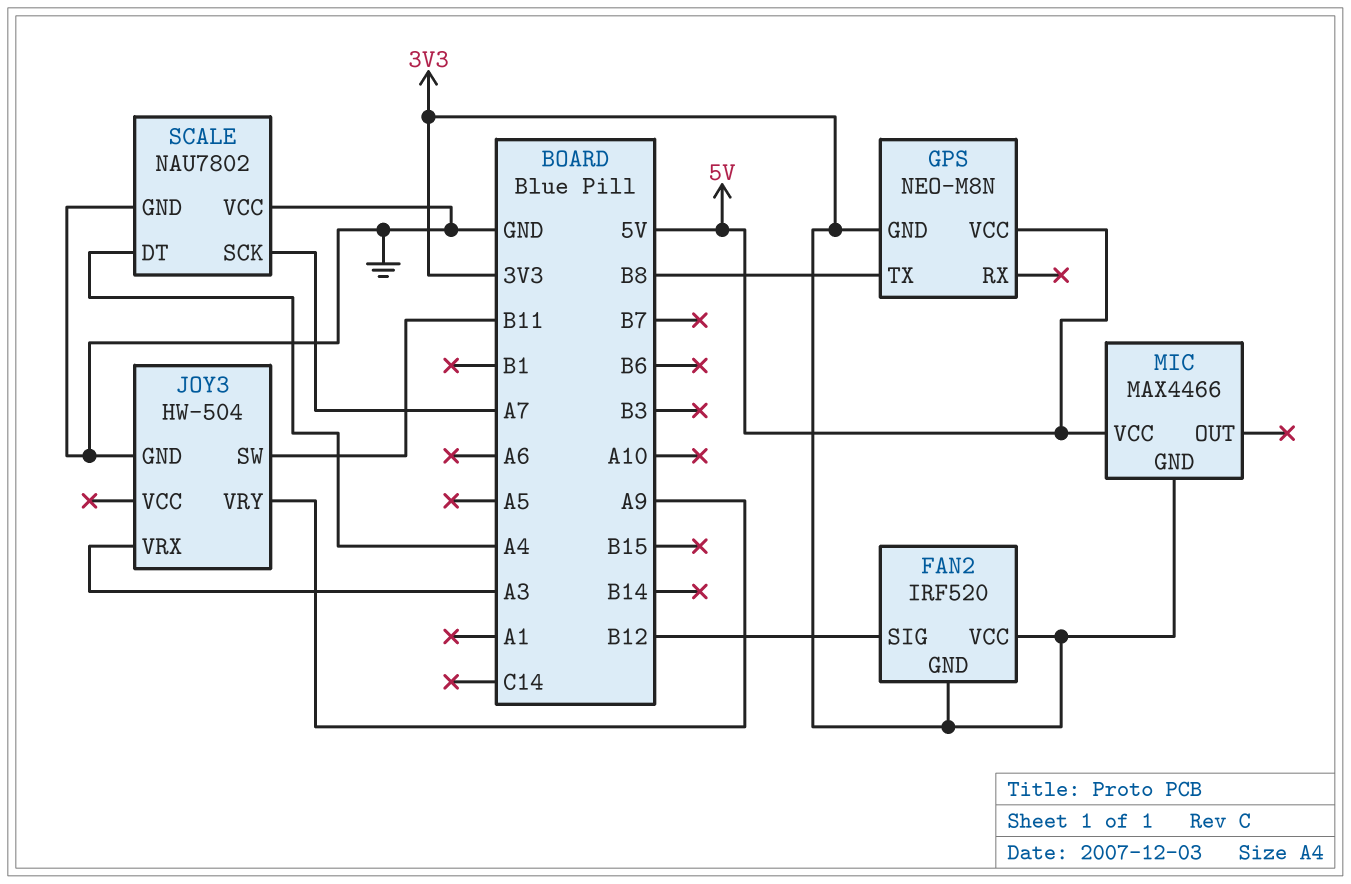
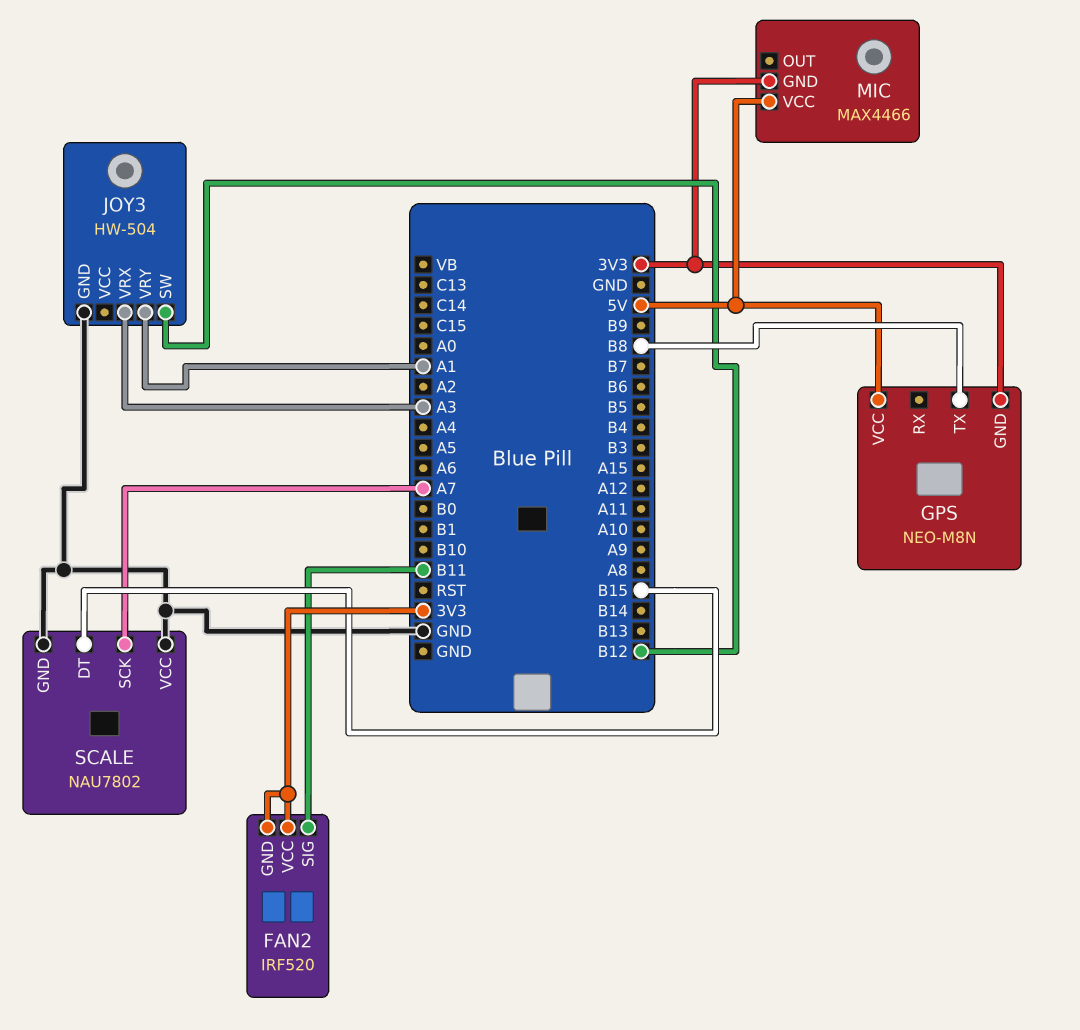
FAN2 pin SIG: B12 -> B11
JOY3 pin SW: B11 -> B12
JOY3 pin VRY: A9 -> A1
SCALE pin DT: A4 -> B15

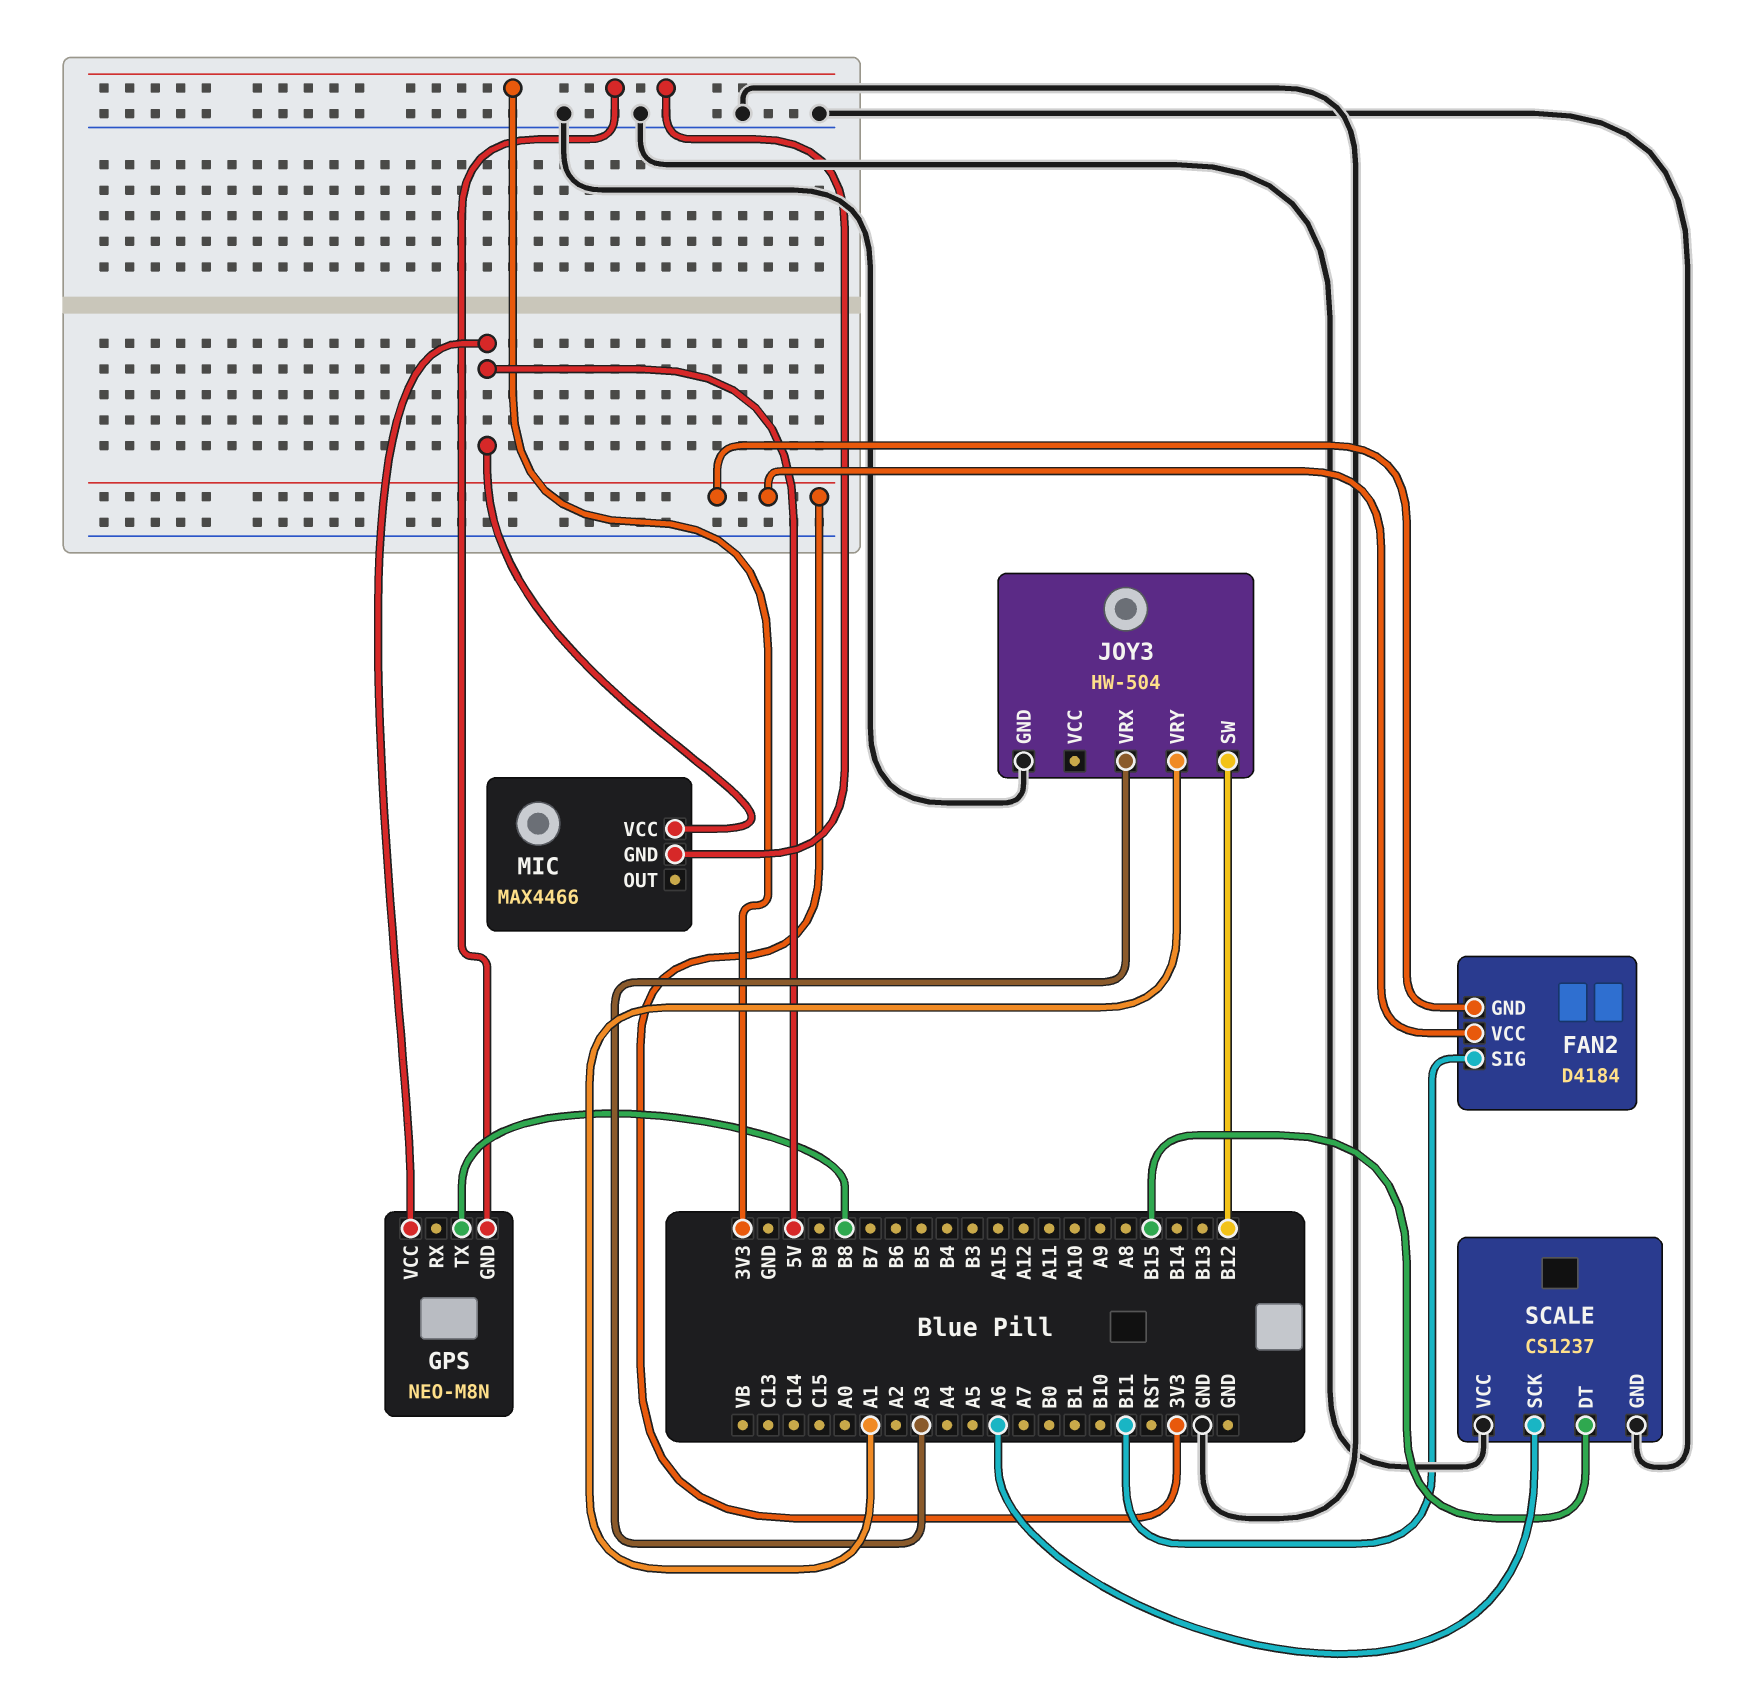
FAN2: IRF520 -> D4184
SCALE: NAU7802 -> CS1237
SCALE pin SCK: A7 -> A6

